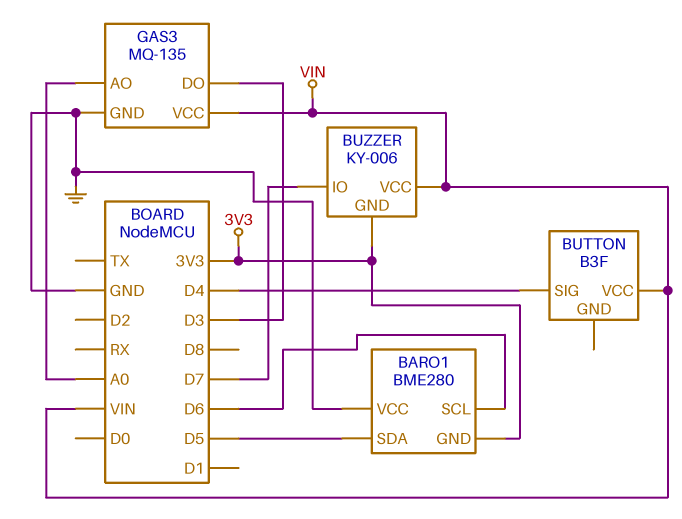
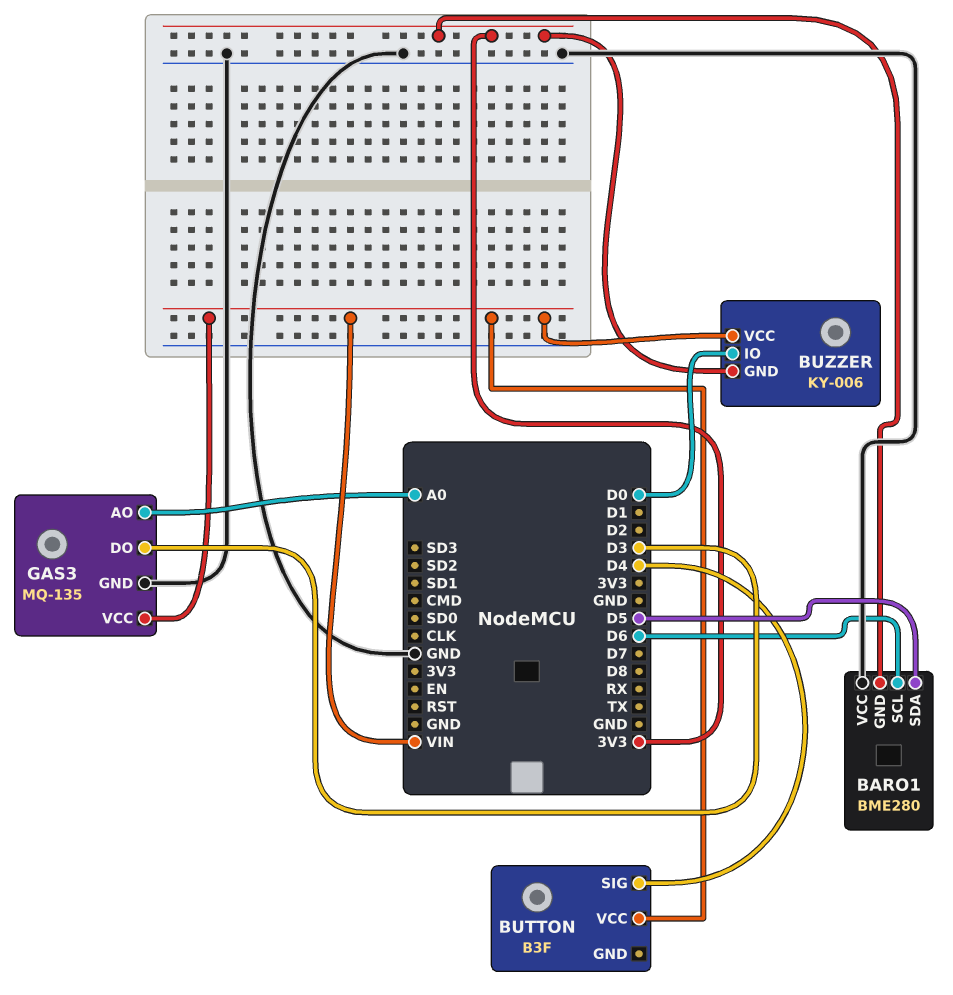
BUZZER pin IO: D7 -> D0

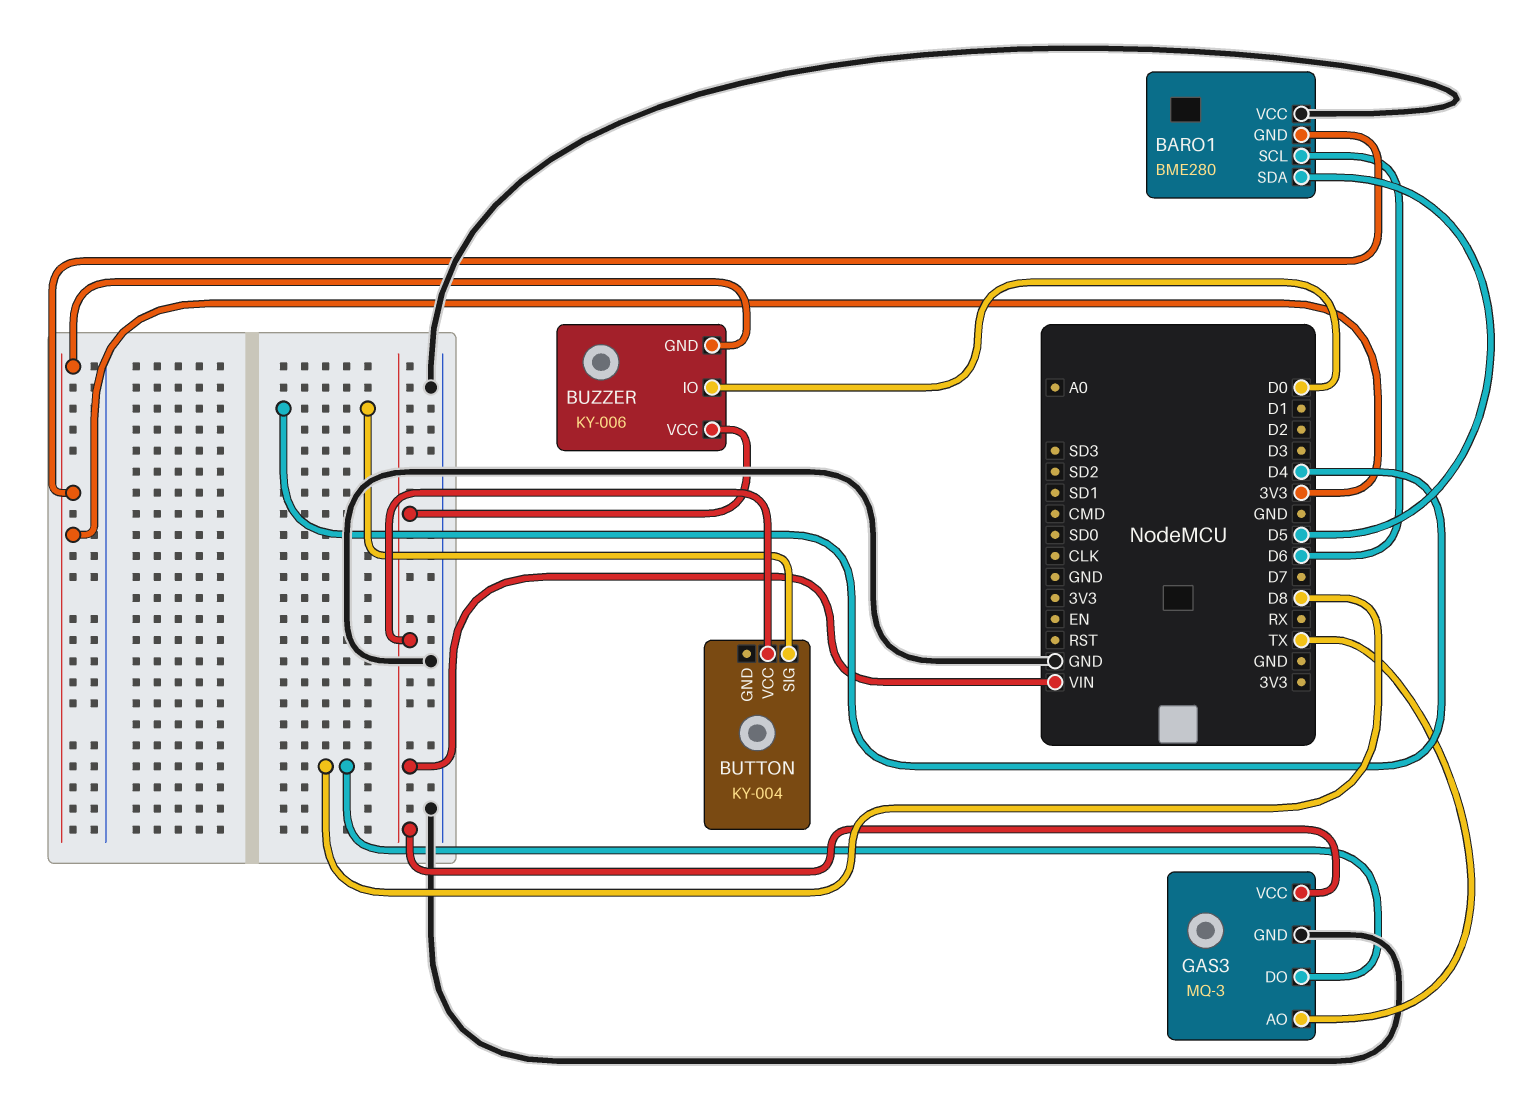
BUTTON: B3F -> KY-004
GAS3: MQ-135 -> MQ-3
GAS3 pin AO: A0 -> TX
GAS3 pin DO: D3 -> D8

